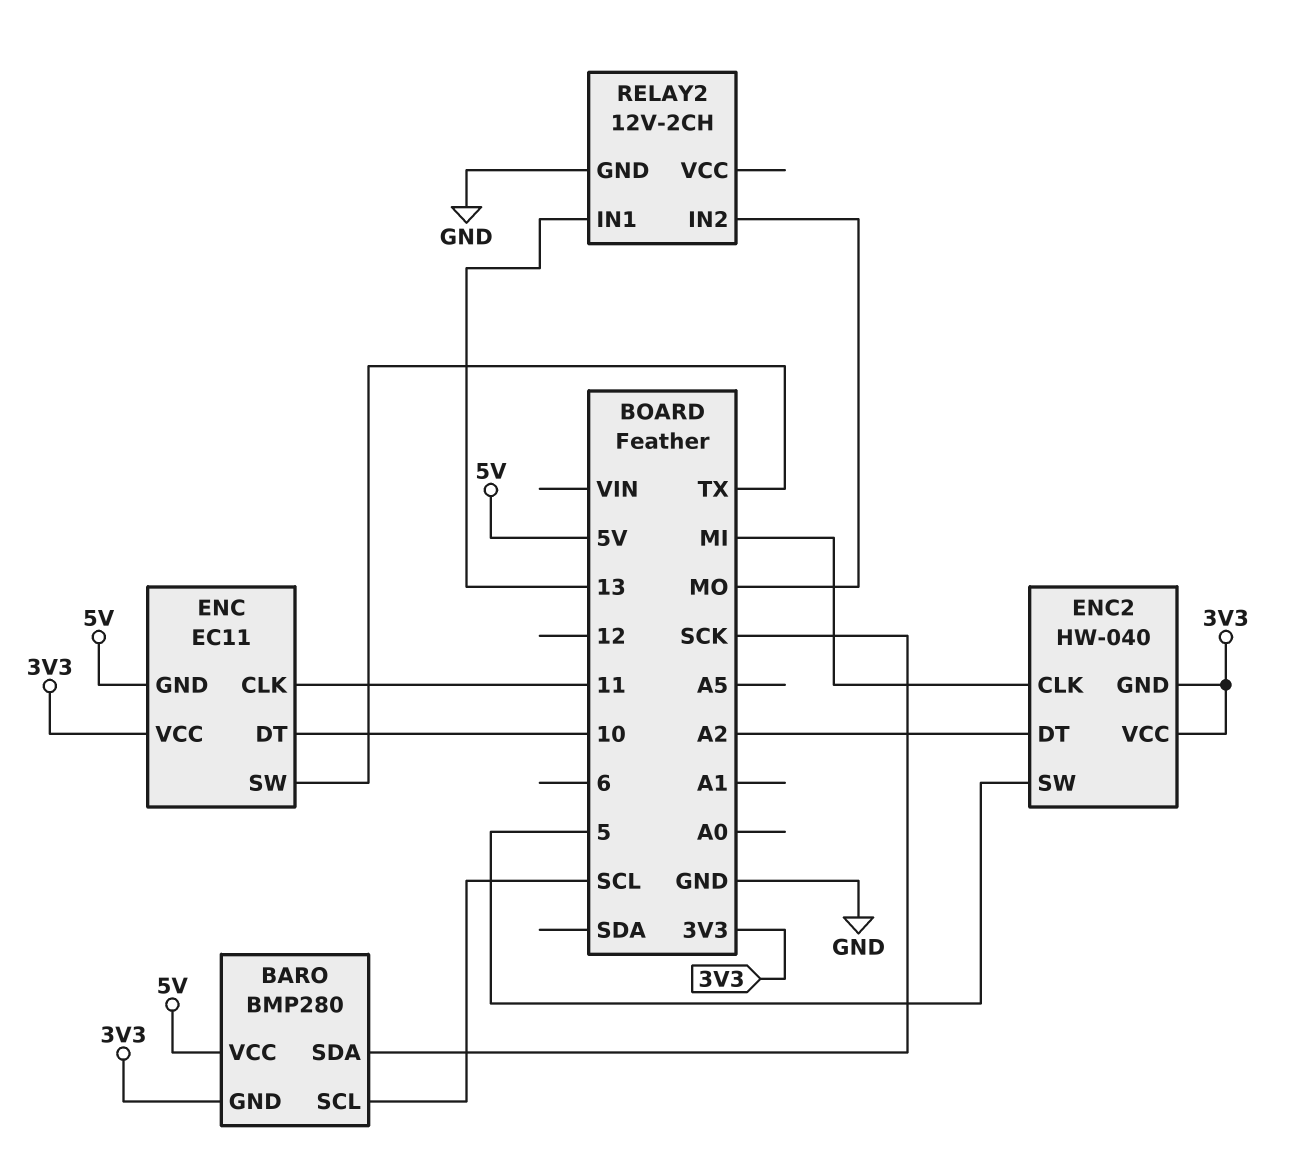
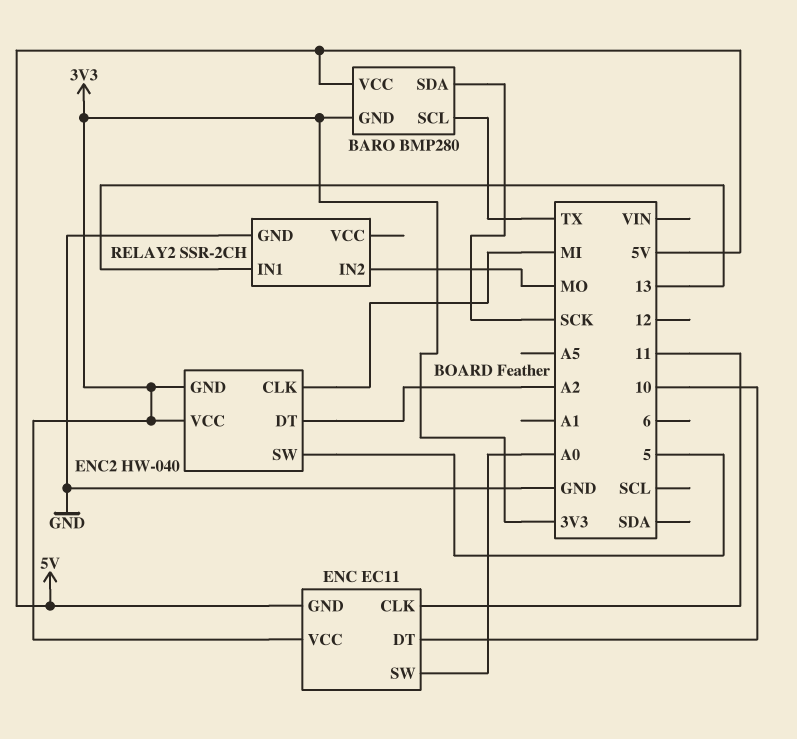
BARO pin SCL: SCL -> TX
ENC pin SW: TX -> A0
RELAY2: 12V-2CH -> SSR-2CH

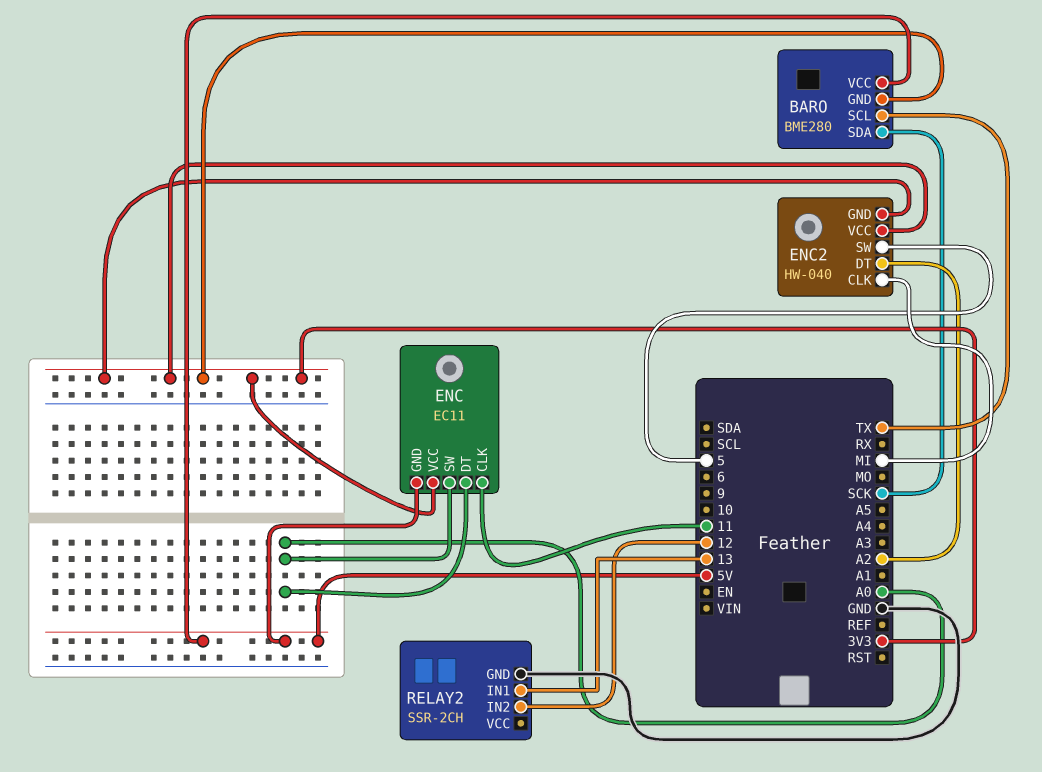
BARO: BMP280 -> BME280
ENC pin DT: 10 -> A0
RELAY2 pin IN2: MO -> 12

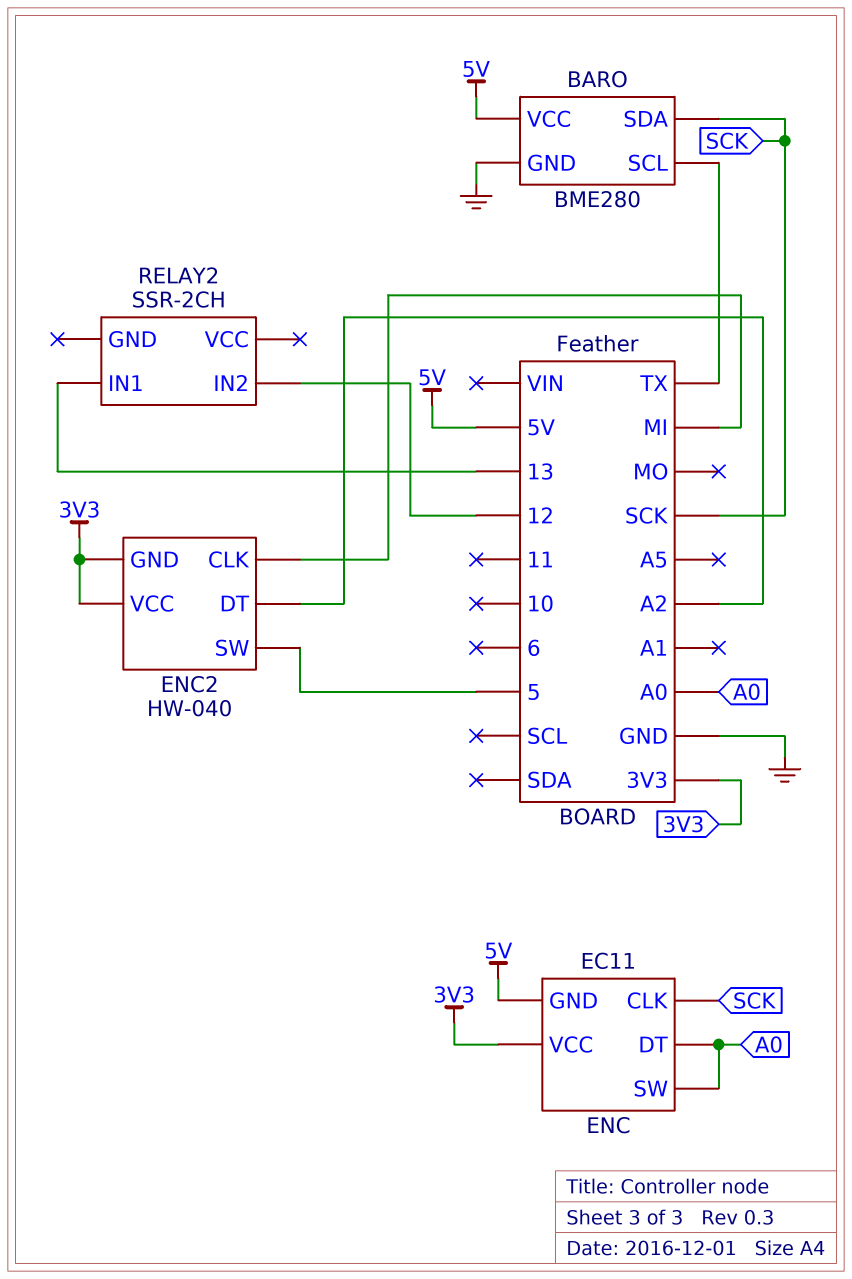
BARO pin GND: 3V3 -> GND
ENC pin CLK: 11 -> SCK
RELAY2 pin GND: GND -> none

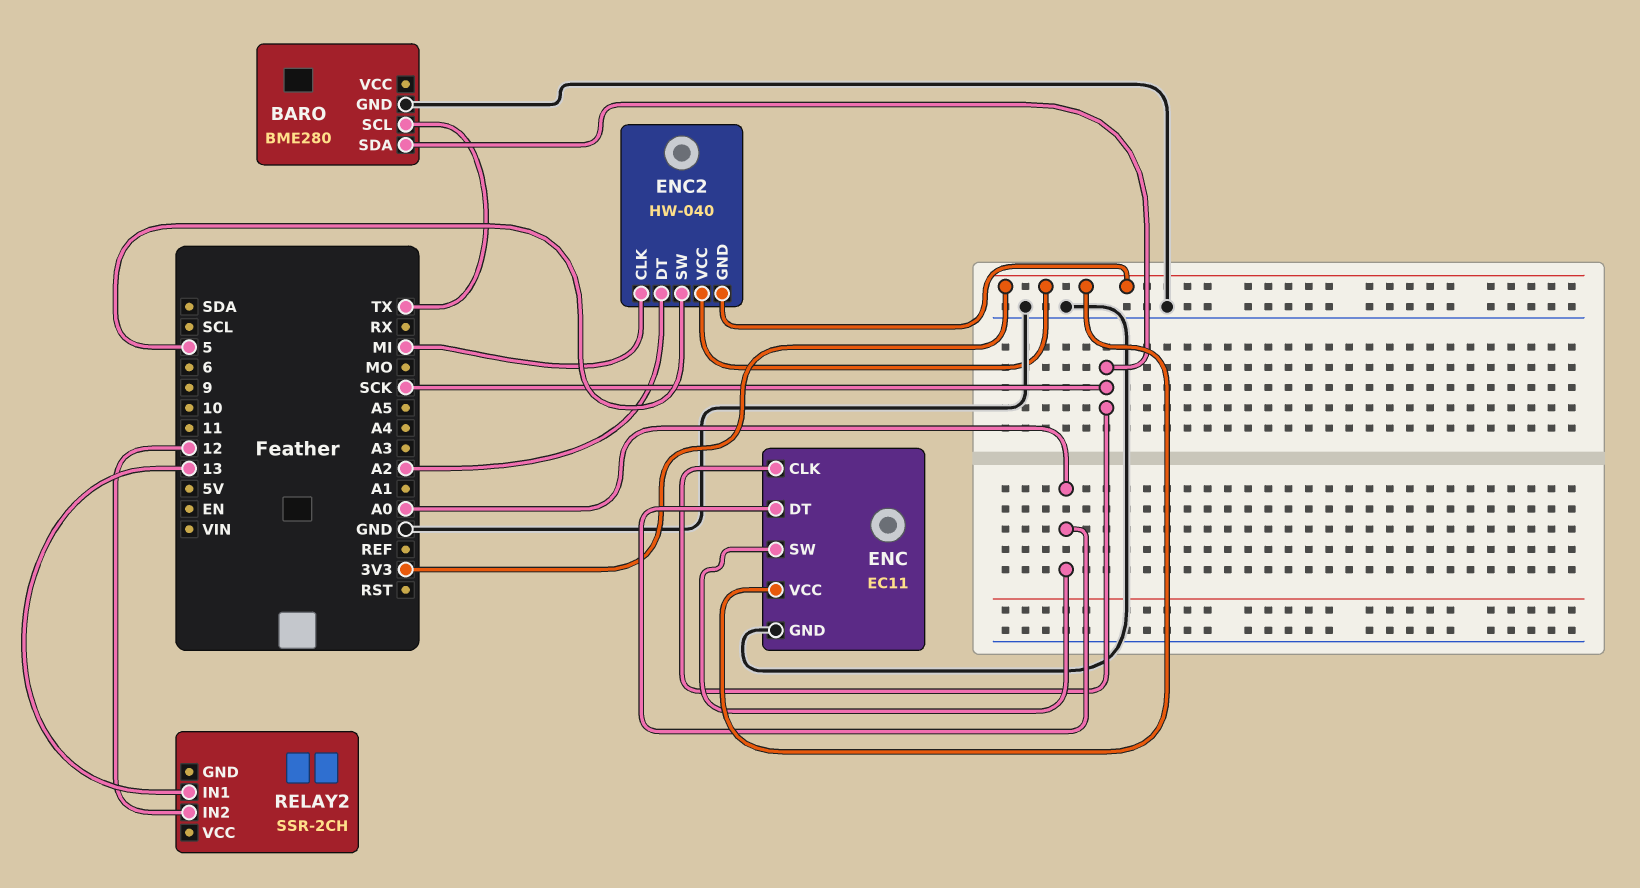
BARO pin VCC: 5V -> none
ENC pin GND: 5V -> GND

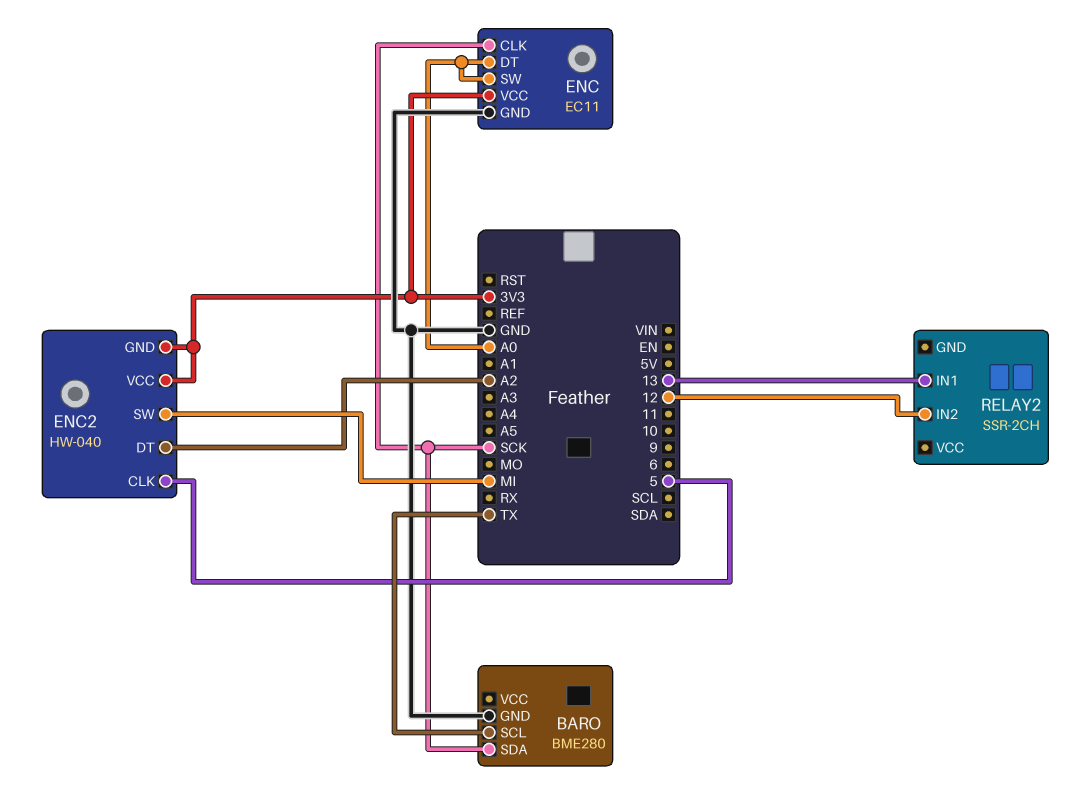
ENC2 pin CLK: MI -> 5
ENC2 pin SW: 5 -> MI

